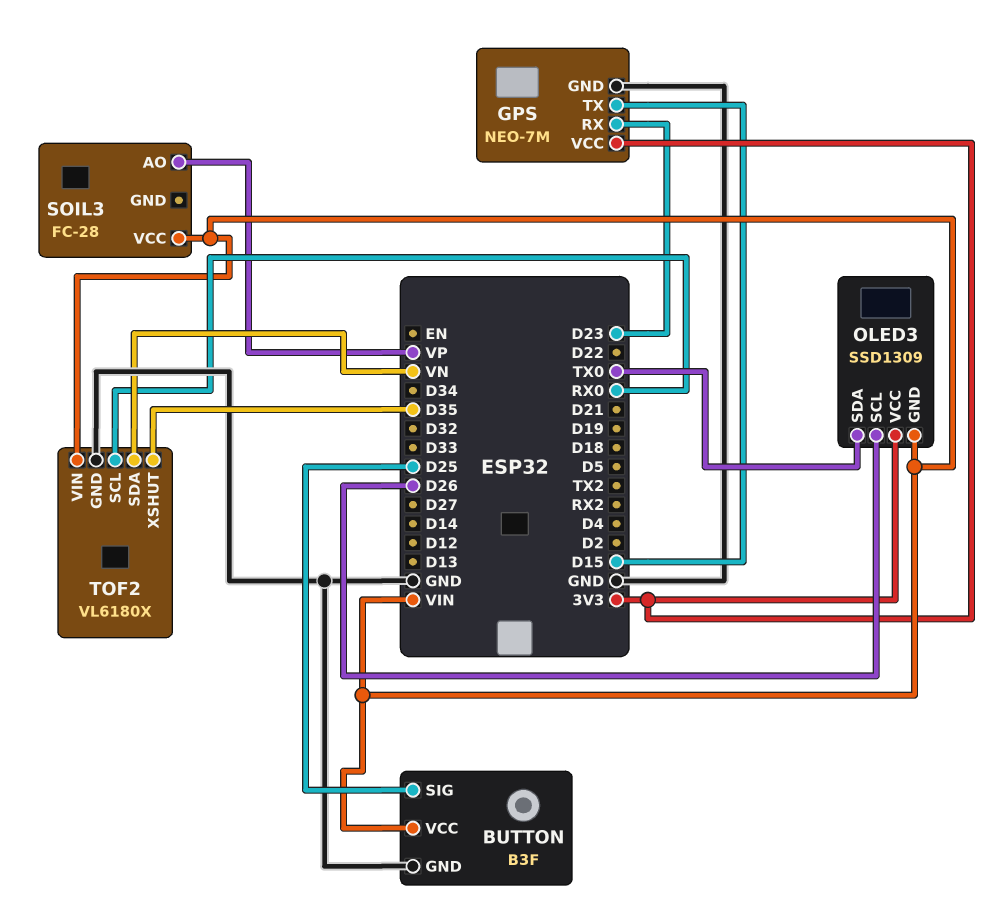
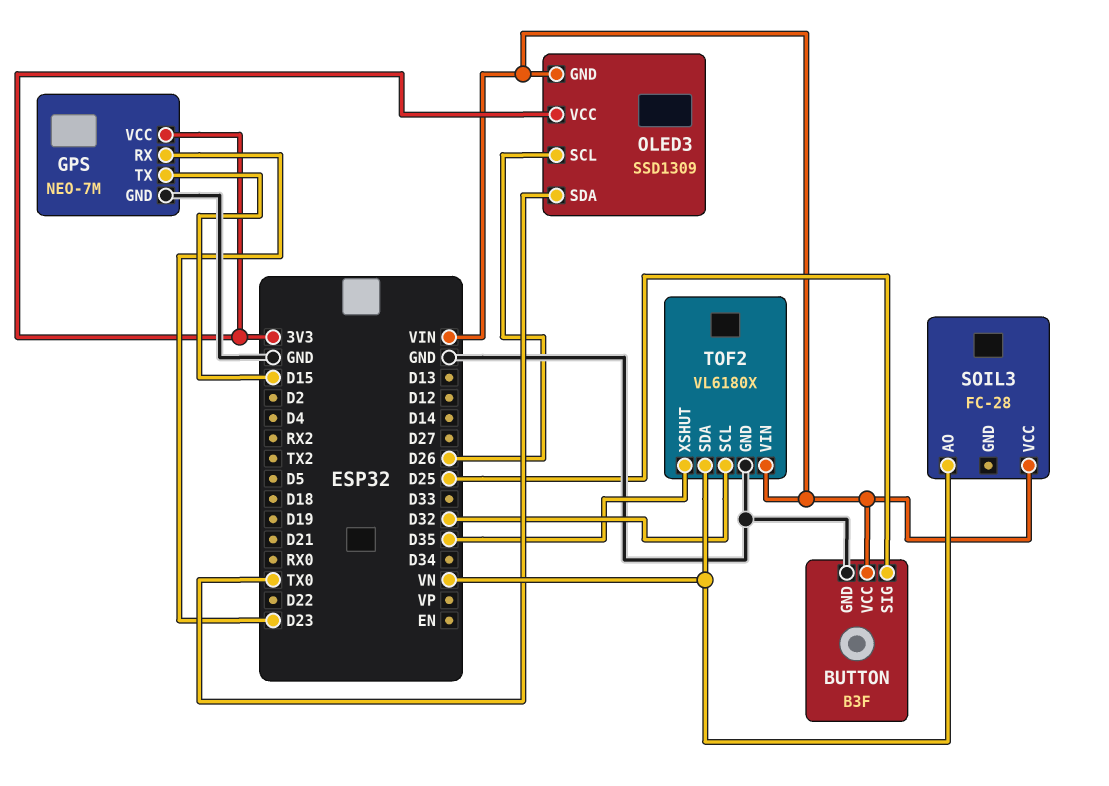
SOIL3 pin AO: VP -> VN
TOF2 pin SCL: RX0 -> D32

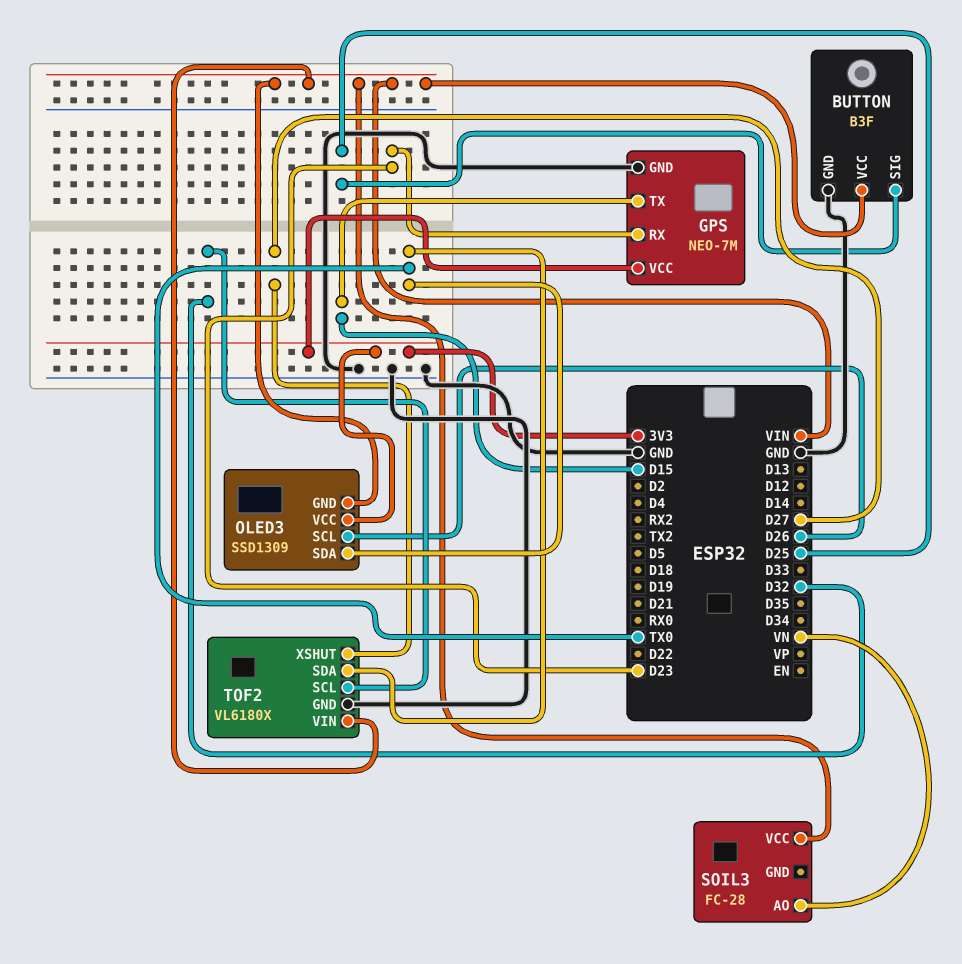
TOF2 pin SDA: VN -> TX0
TOF2 pin XSHUT: D35 -> D27

